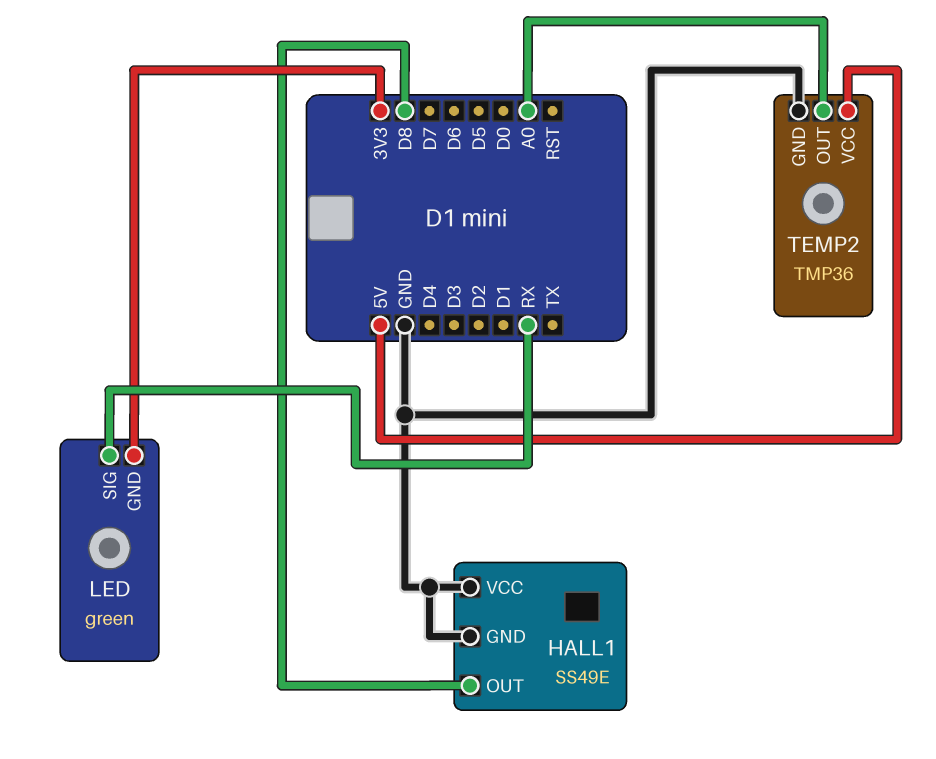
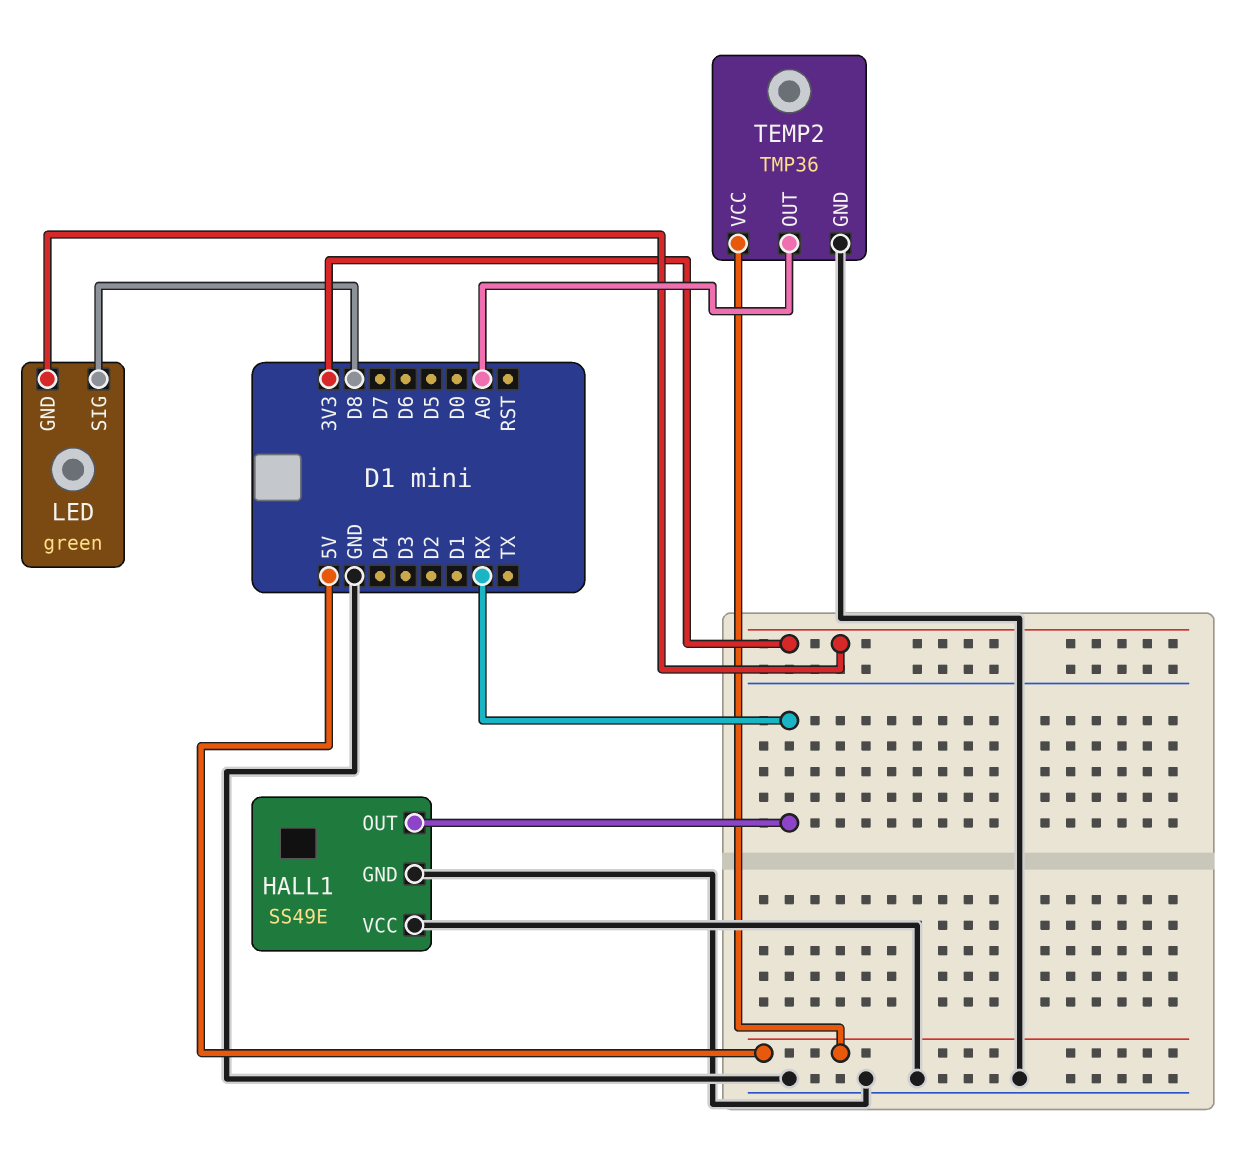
HALL1 pin OUT: D8 -> RX
LED pin SIG: RX -> D8

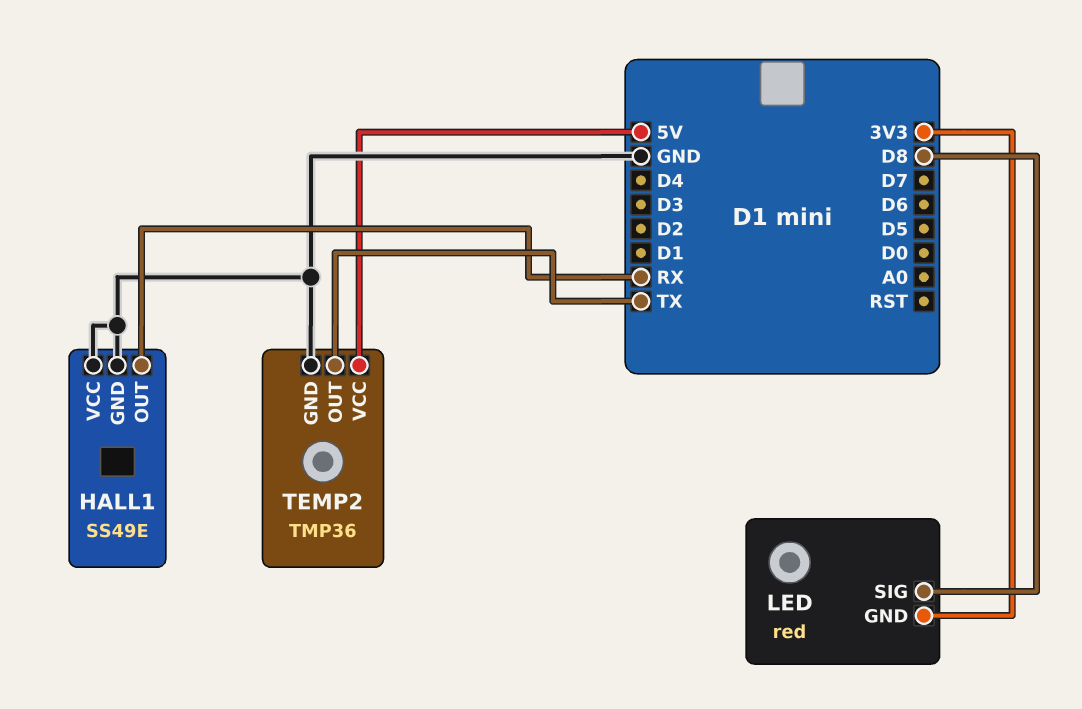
LED: green -> red
TEMP2 pin OUT: A0 -> TX

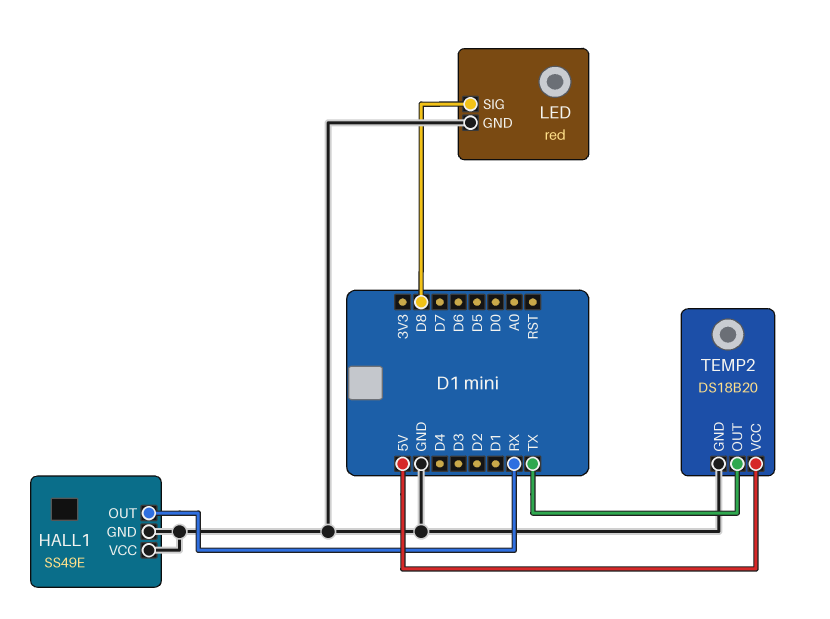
LED pin GND: 3V3 -> GND
TEMP2: TMP36 -> DS18B20

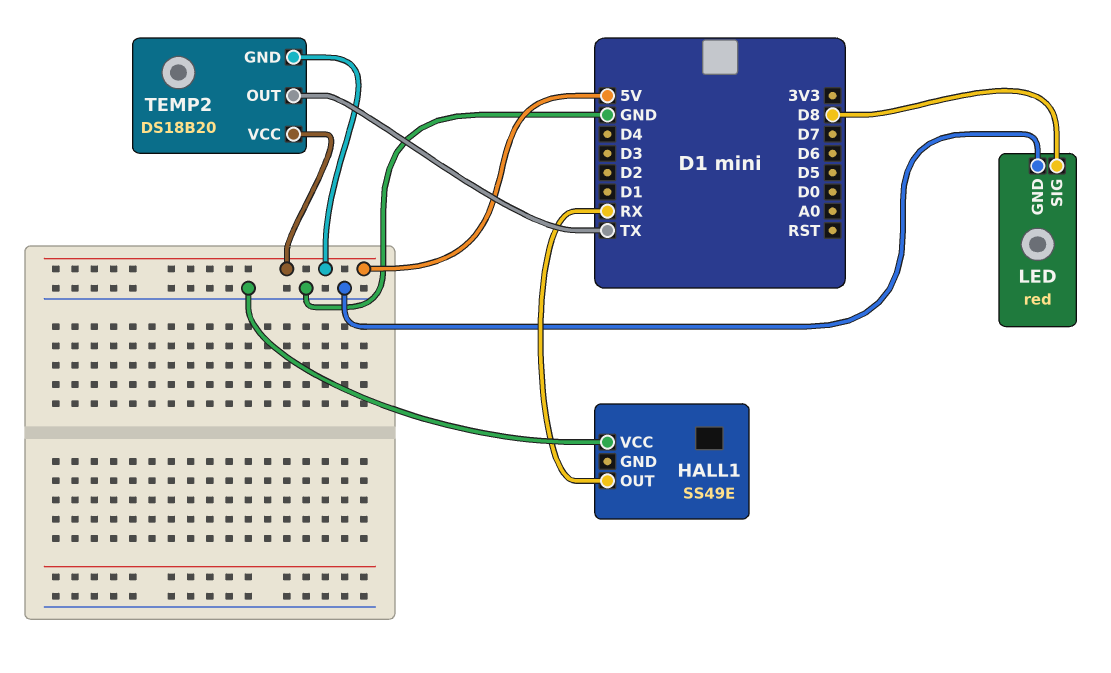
HALL1 pin GND: GND -> none
TEMP2 pin GND: GND -> 5V

